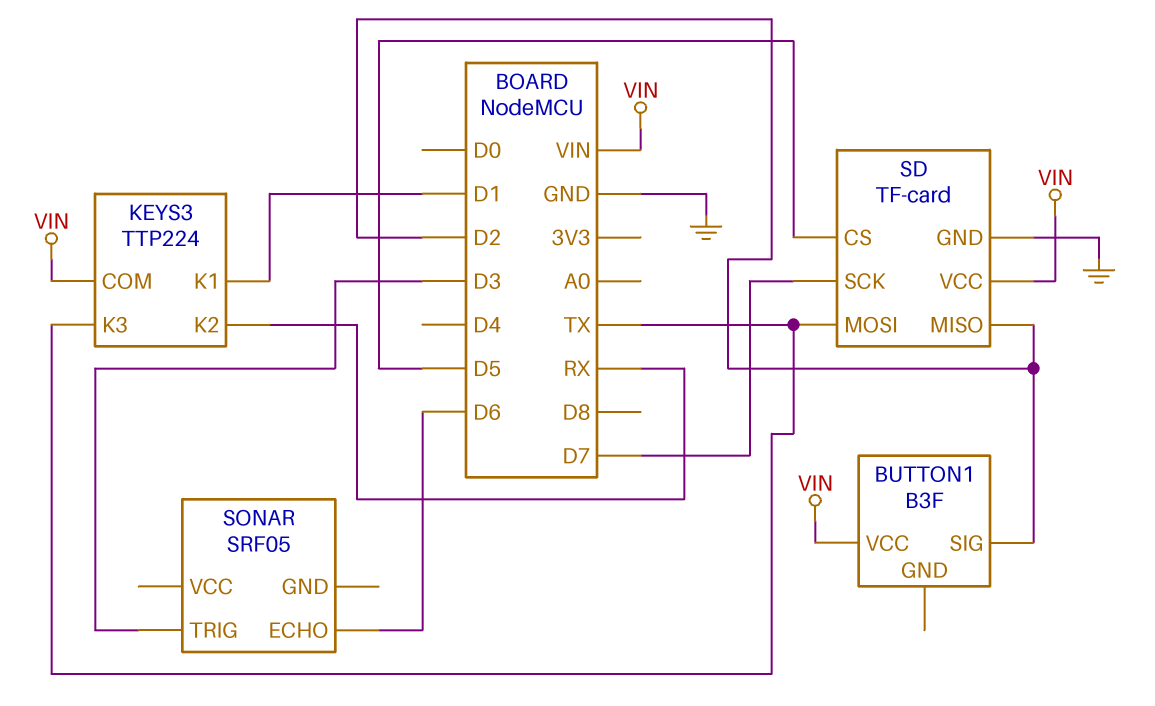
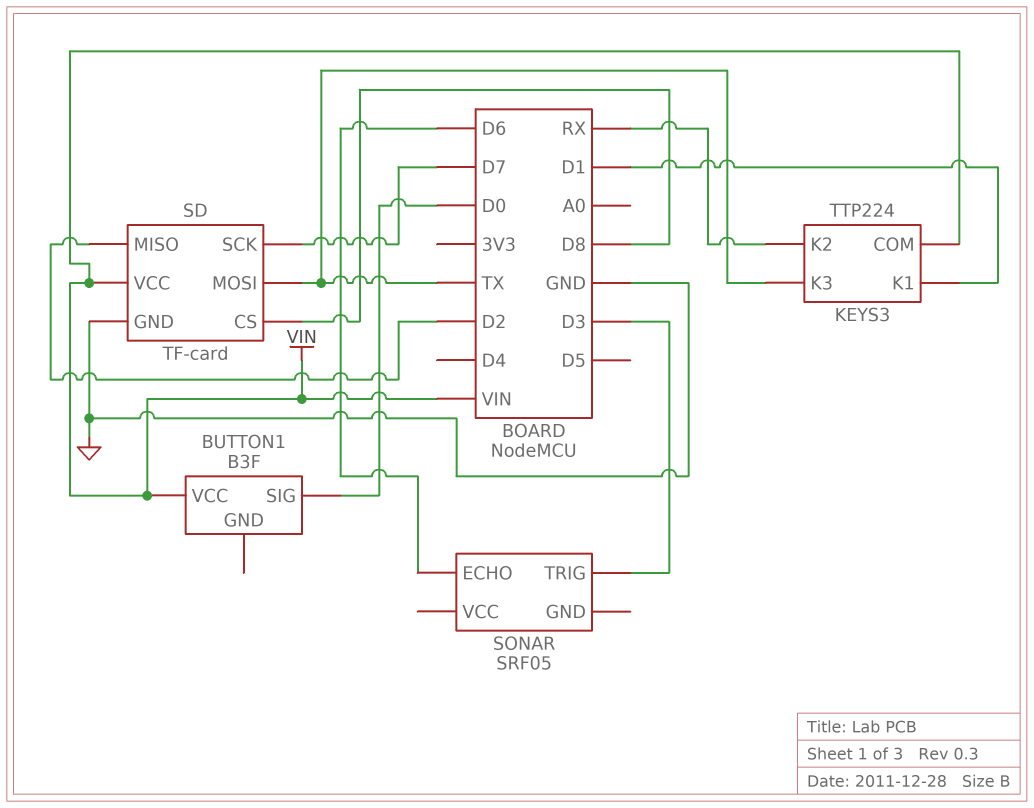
BUTTON1 pin SIG: D2 -> D0
SD pin CS: D5 -> D8

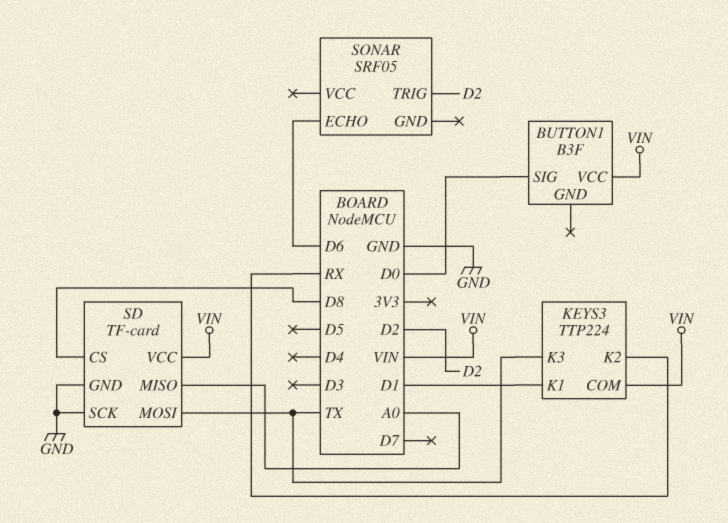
SD pin MISO: D2 -> A0
SD pin SCK: D7 -> GND
SONAR pin TRIG: D3 -> D2

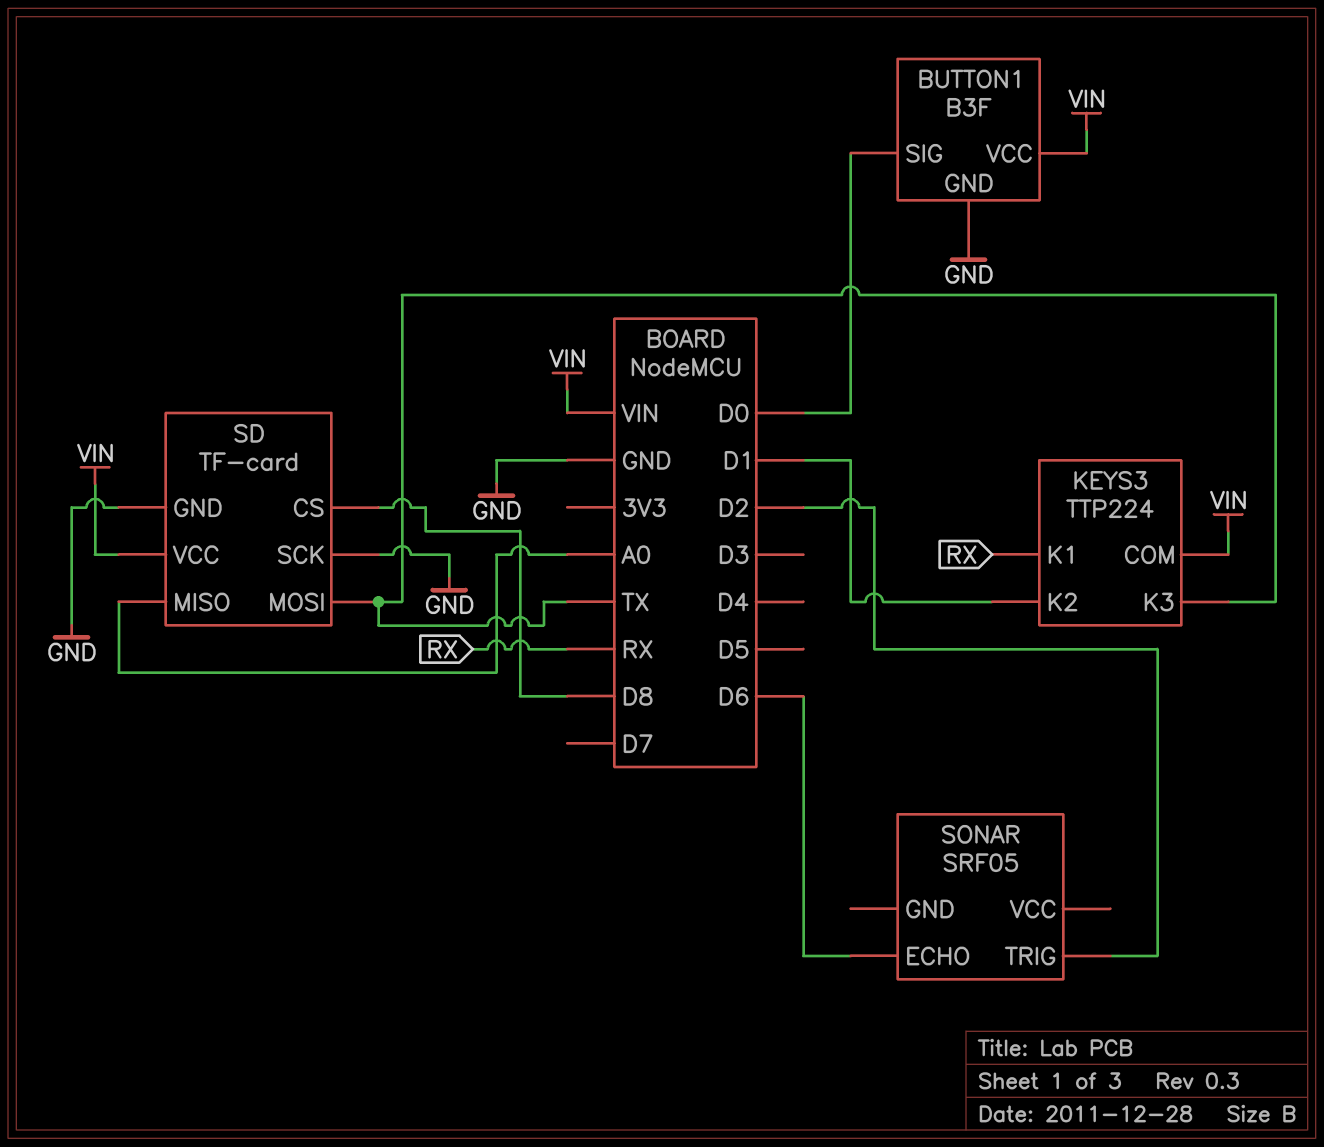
BUTTON1 pin GND: none -> GND
KEYS3 pin K1: D1 -> RX
KEYS3 pin K2: RX -> D1

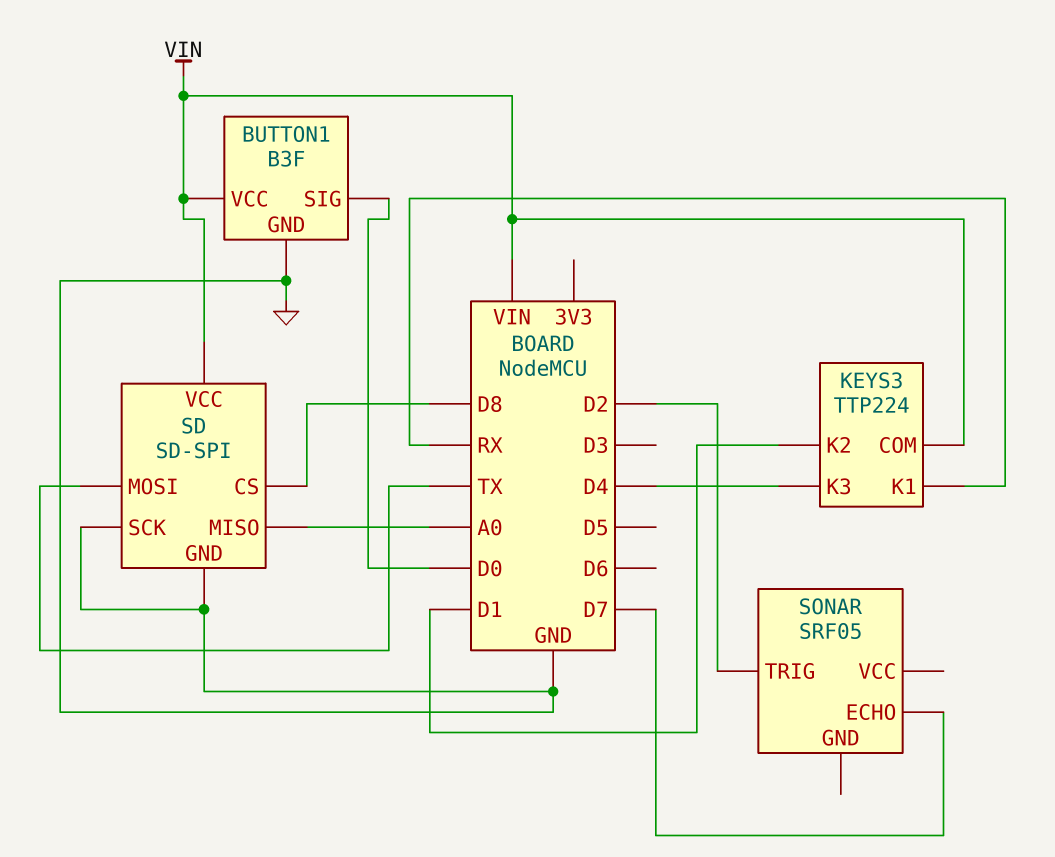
KEYS3 pin K3: TX -> D4
SD: TF-card -> SD-SPI
SONAR pin ECHO: D6 -> D7

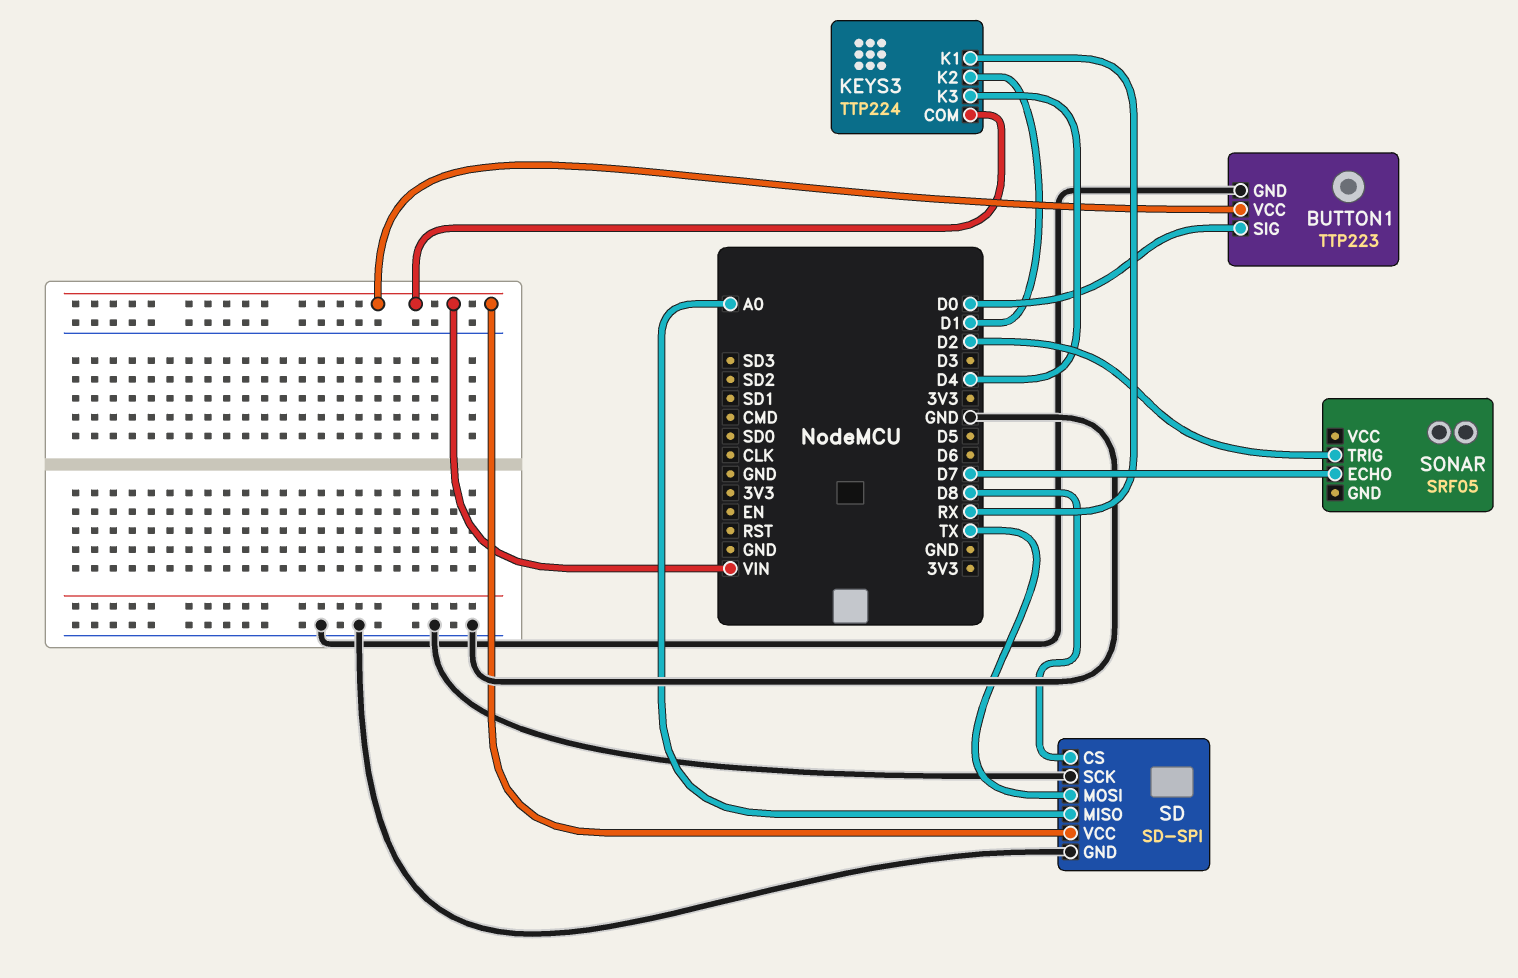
BUTTON1: B3F -> TTP223

